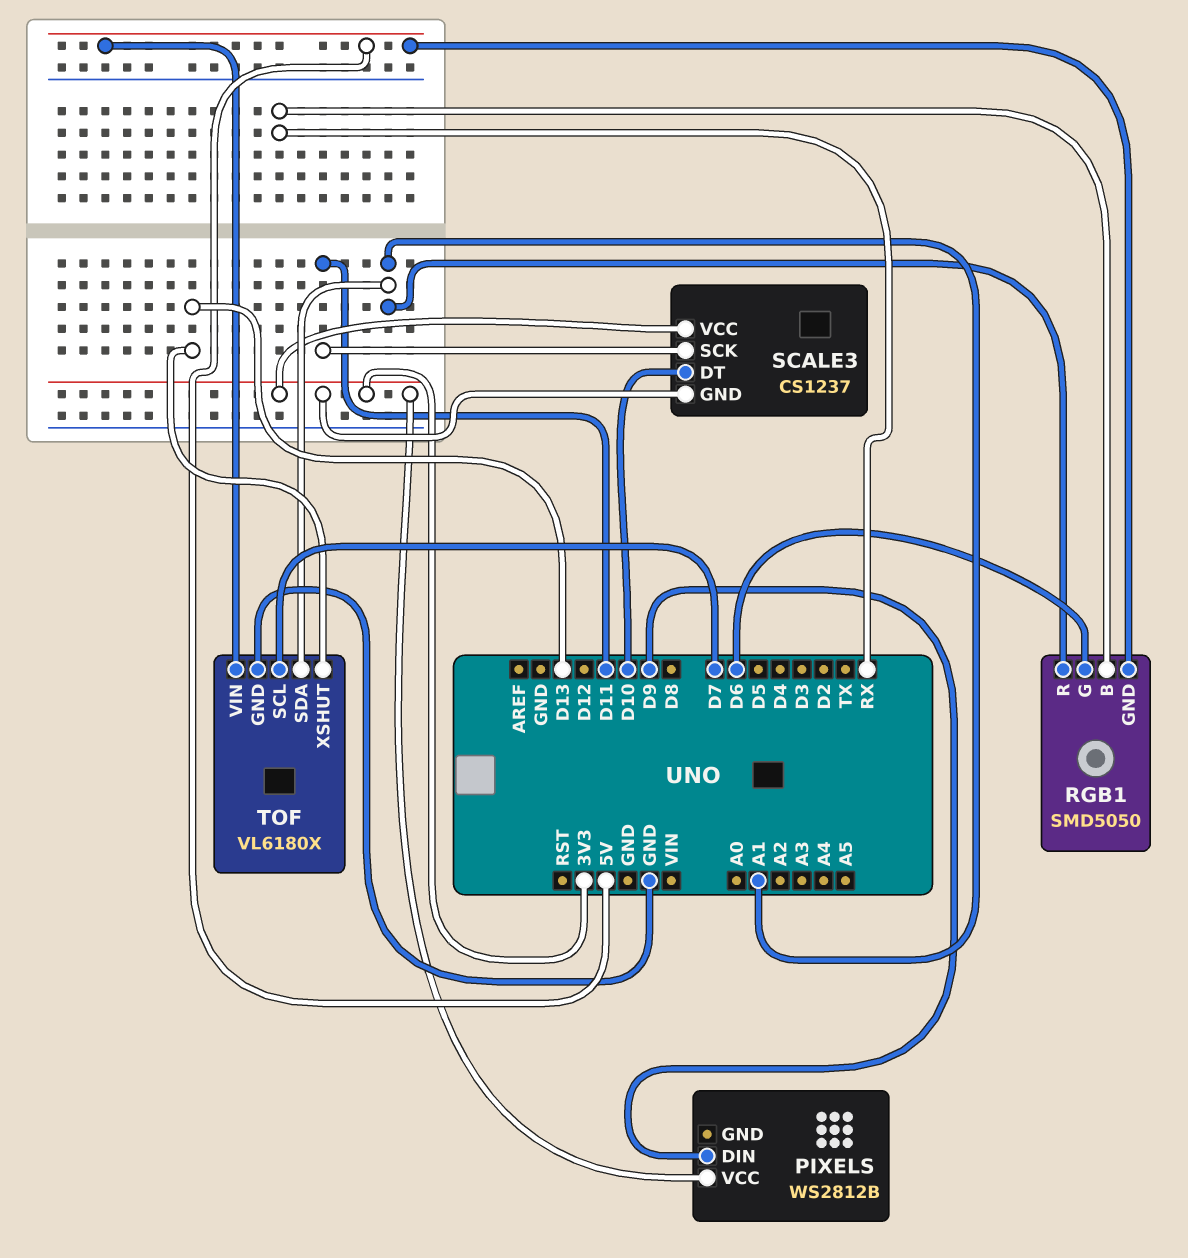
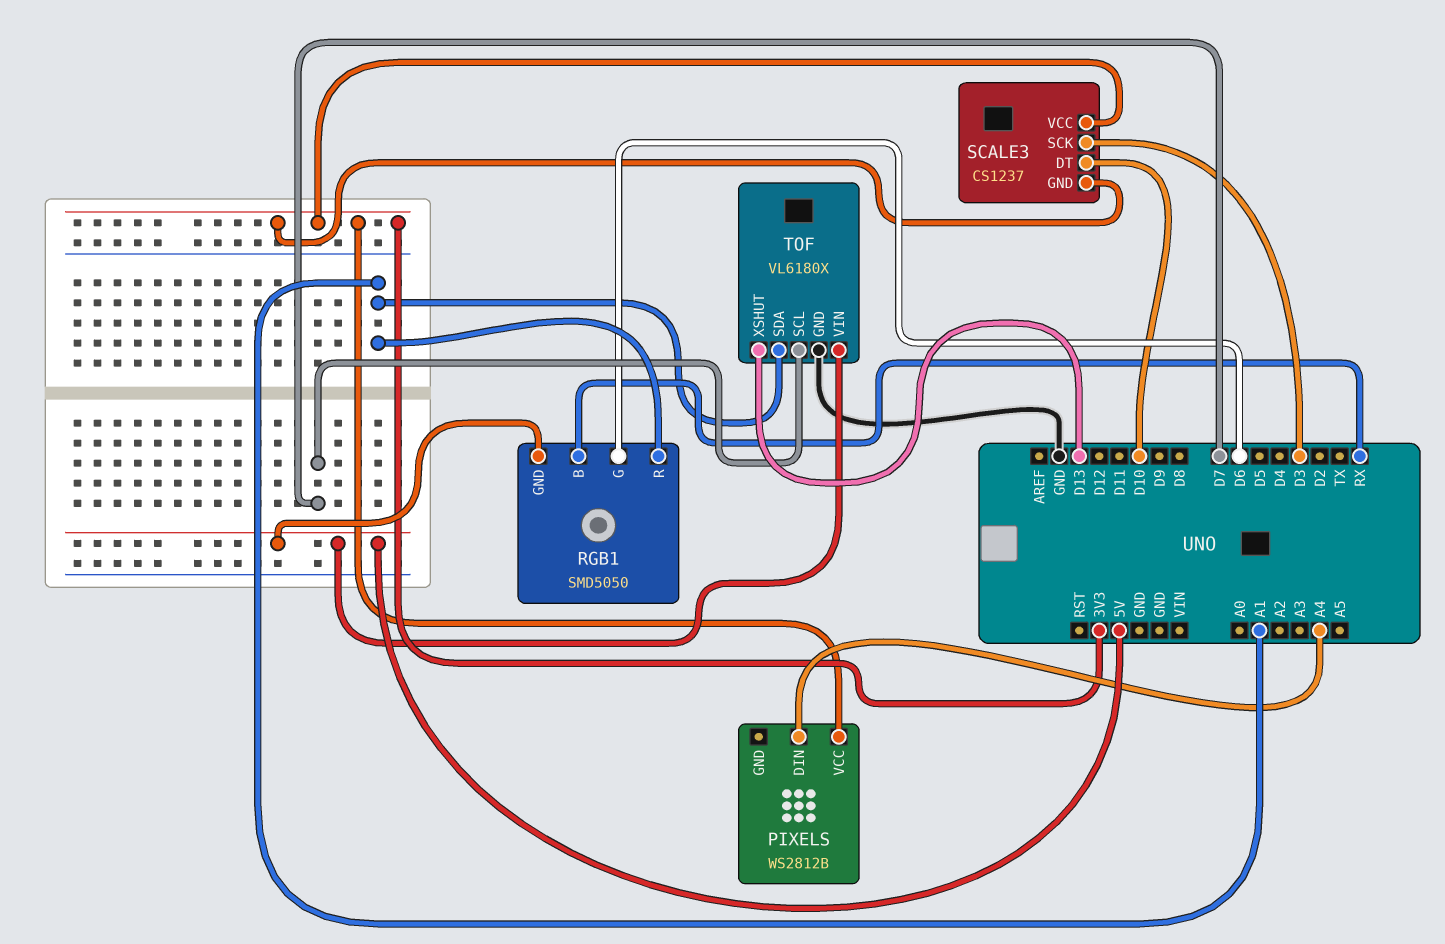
PIXELS pin DIN: D9 -> A4
SCALE3 pin SCK: D11 -> D3

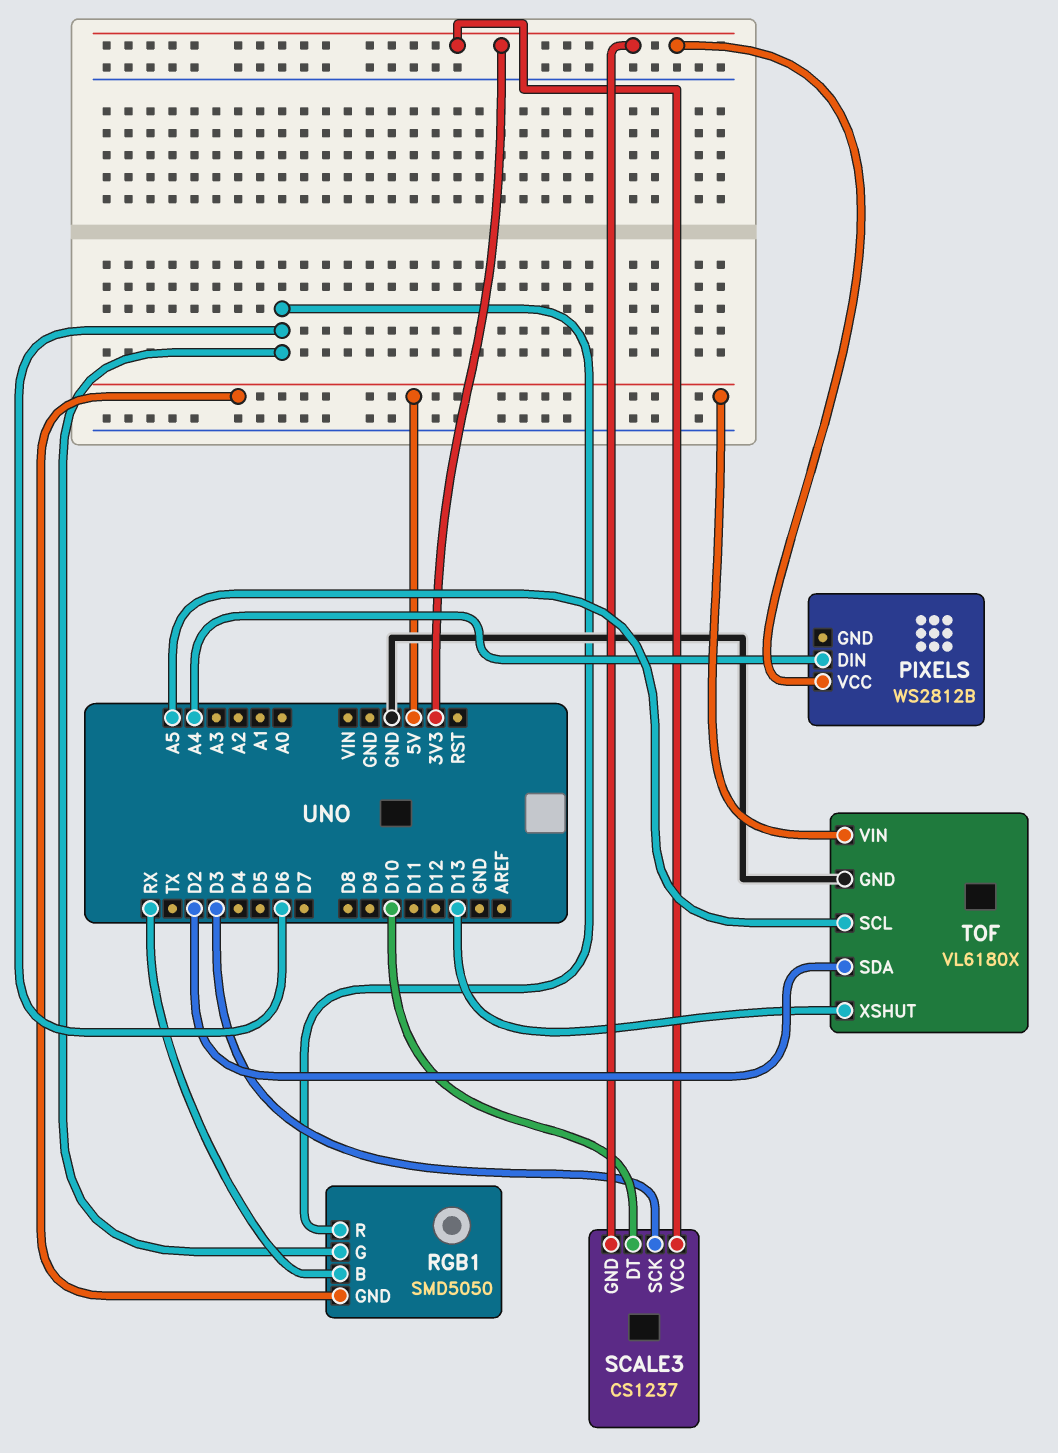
RGB1 pin R: A1 -> D6
TOF pin SCL: D7 -> A5
TOF pin SDA: A1 -> D2

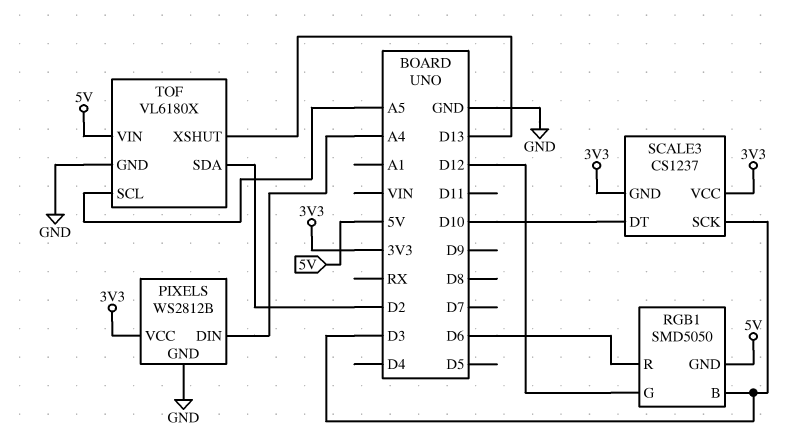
PIXELS pin GND: none -> GND
RGB1 pin B: RX -> D3
RGB1 pin G: D6 -> D12

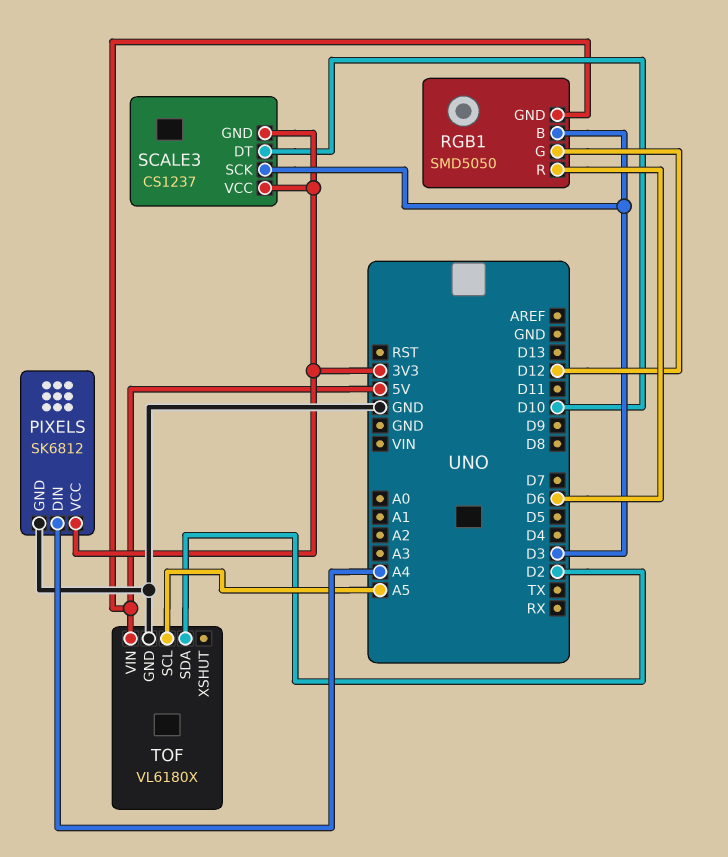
PIXELS: WS2812B -> SK6812
TOF pin XSHUT: D13 -> none

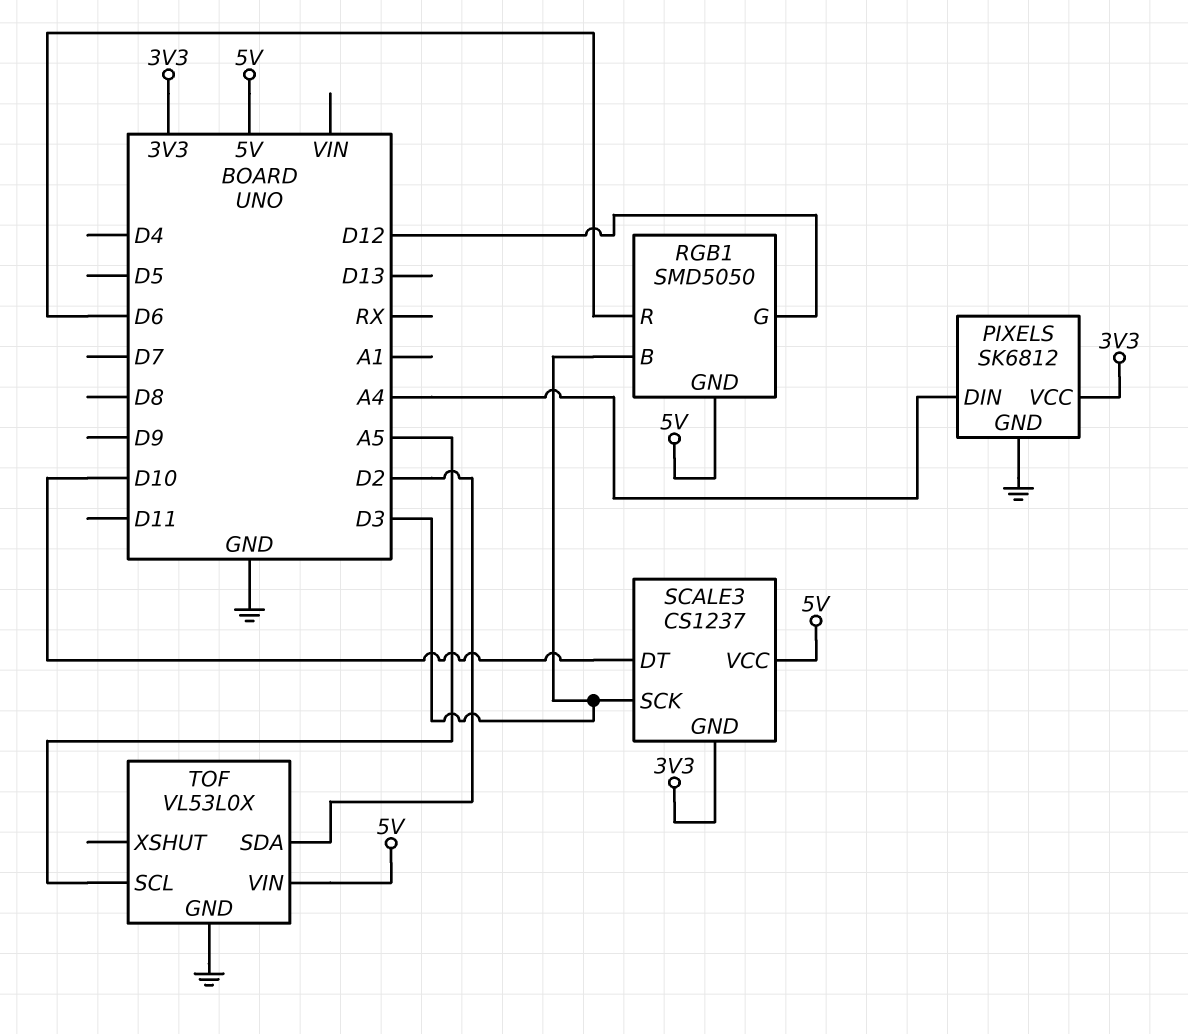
SCALE3 pin VCC: 3V3 -> 5V
TOF: VL6180X -> VL53L0X

